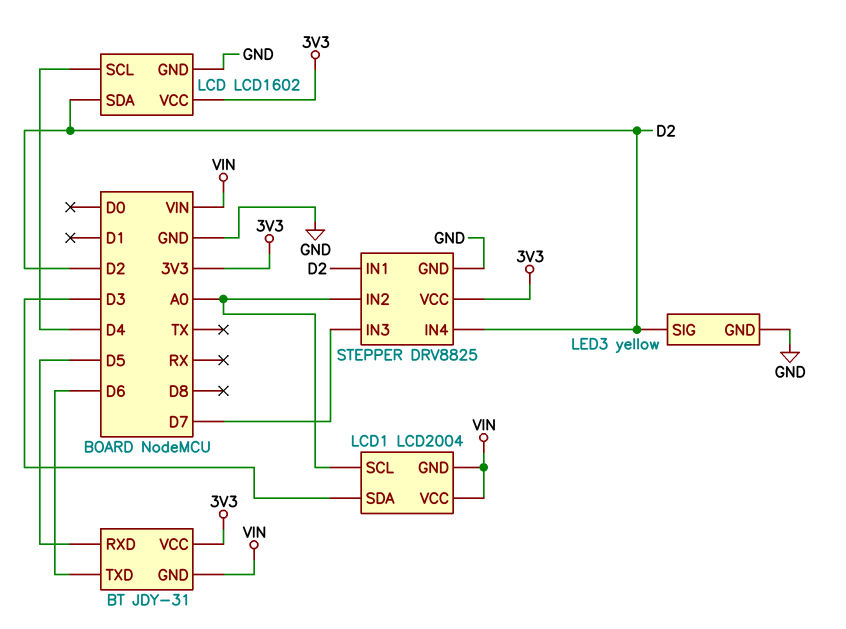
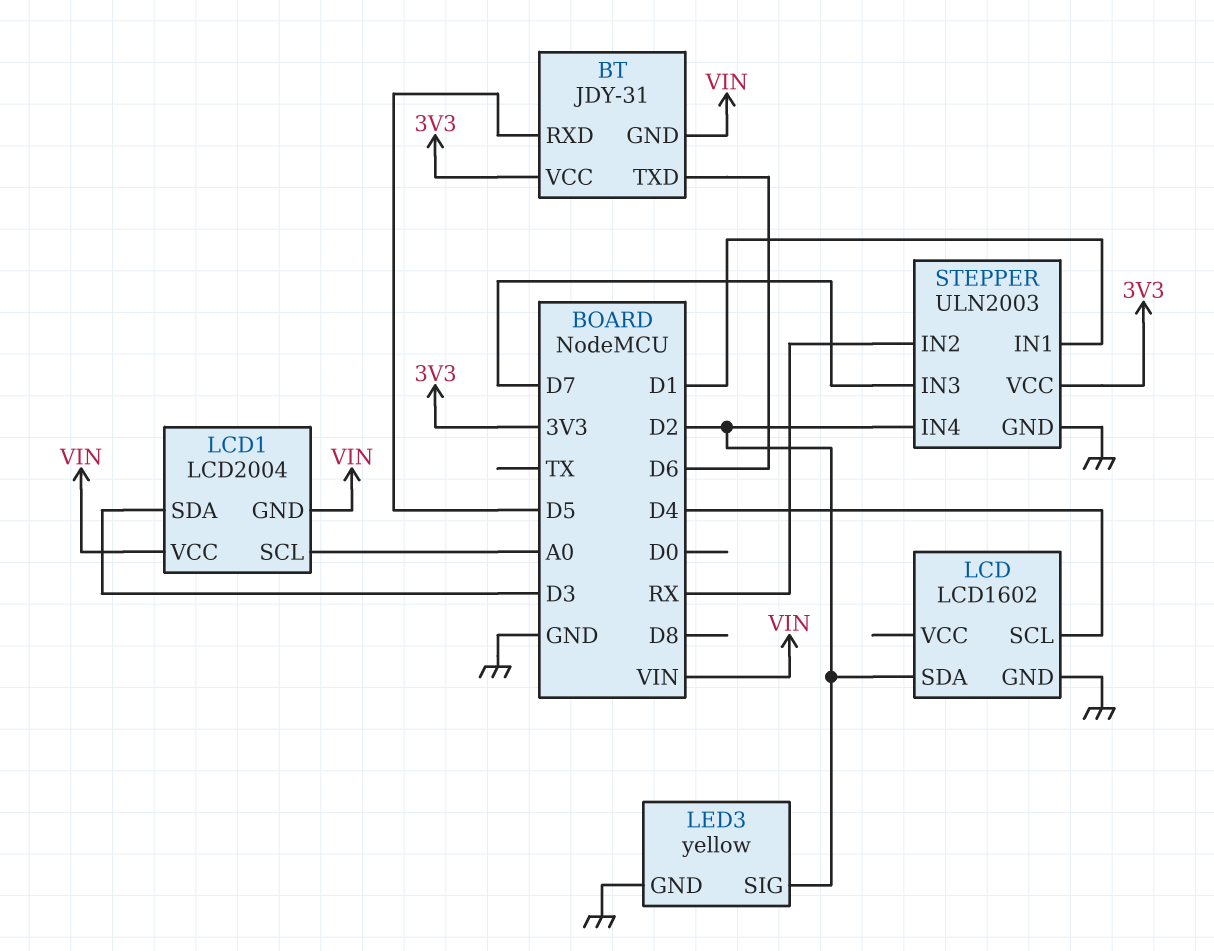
LCD pin VCC: 3V3 -> none
STEPPER: DRV8825 -> ULN2003
STEPPER pin IN1: D2 -> D1
STEPPER pin IN2: A0 -> RX

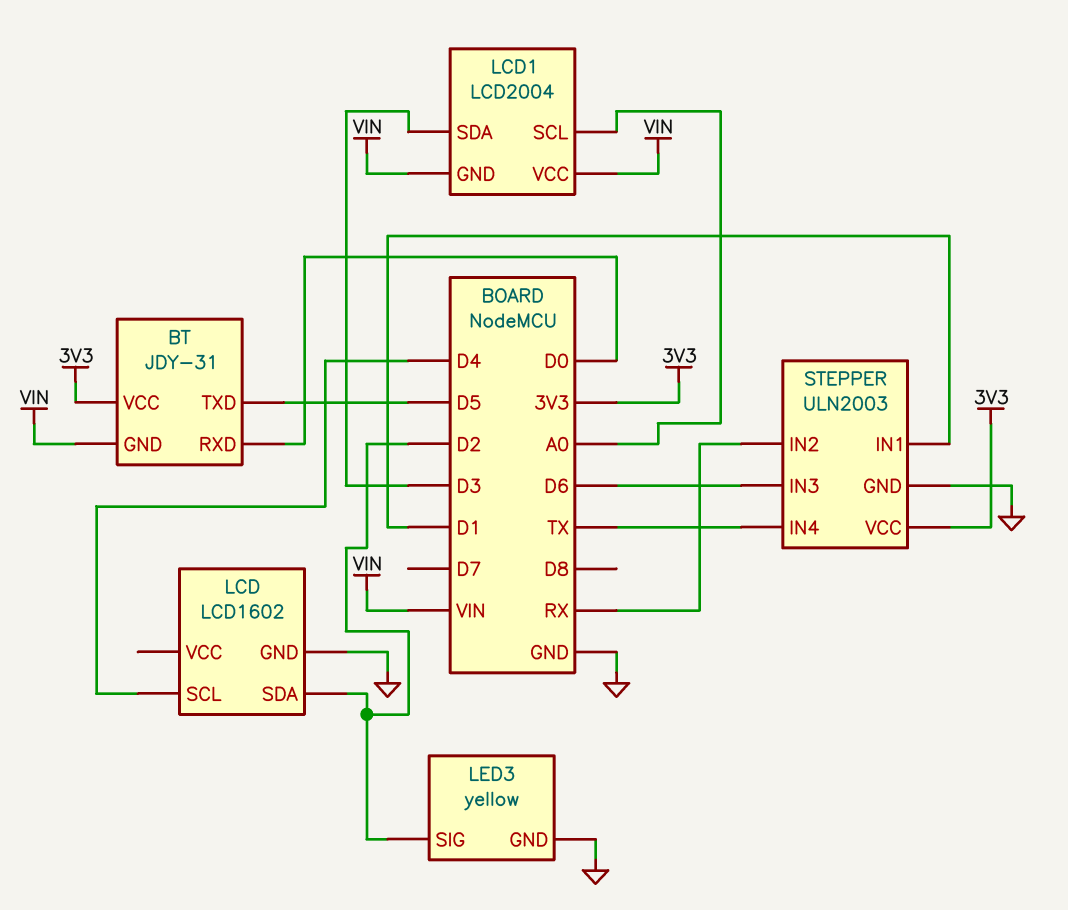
BT pin RXD: D5 -> D0
BT pin TXD: D6 -> D5
STEPPER pin IN3: D7 -> D6
STEPPER pin IN4: D2 -> TX

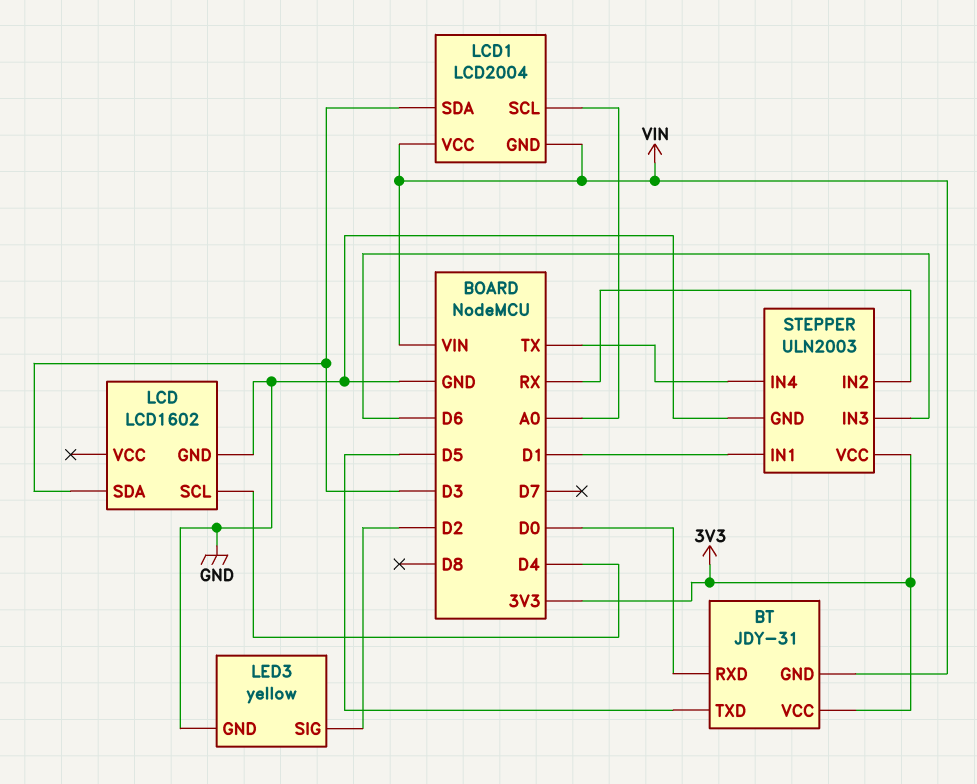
LCD pin SDA: D2 -> D3

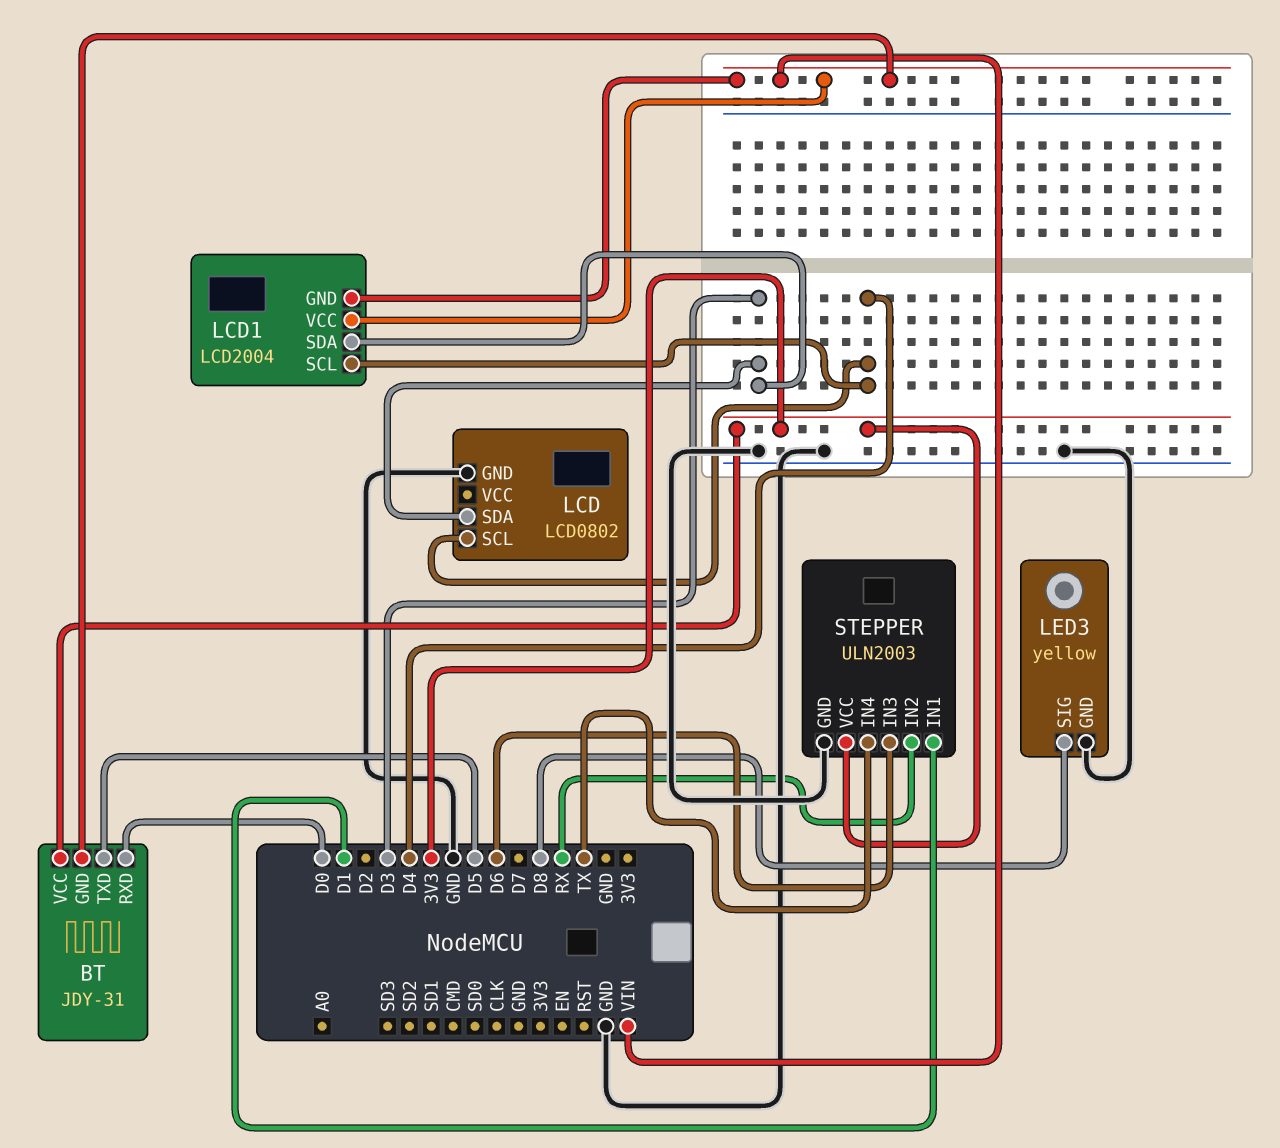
LCD: LCD1602 -> LCD0802
LCD1 pin SCL: A0 -> D4
LED3 pin SIG: D2 -> D8

